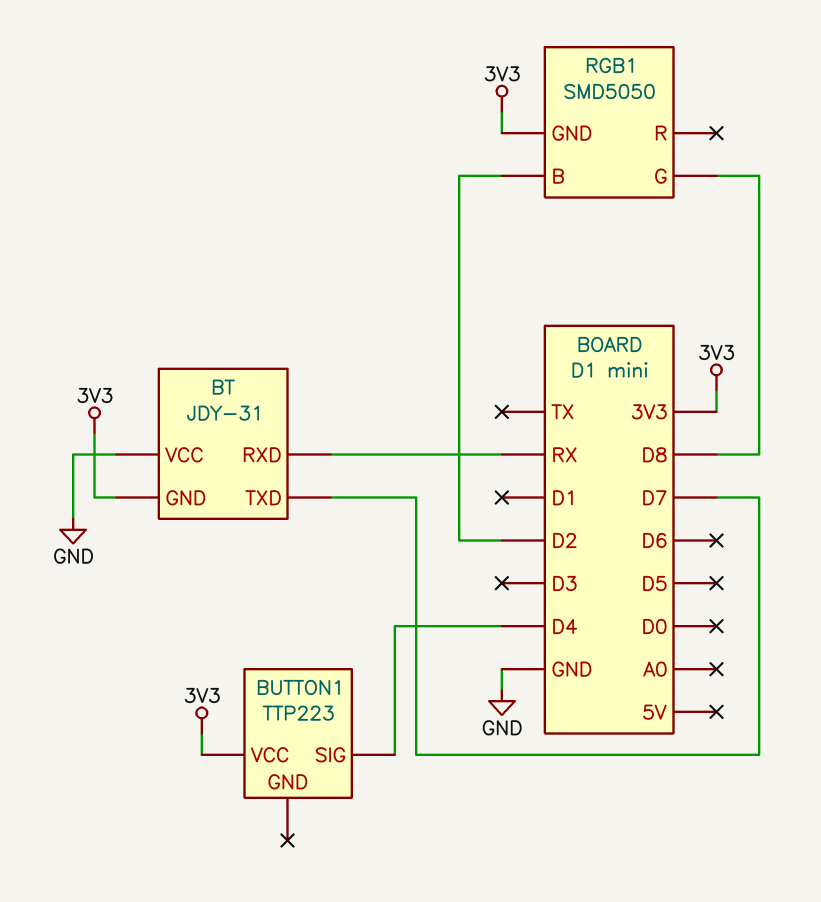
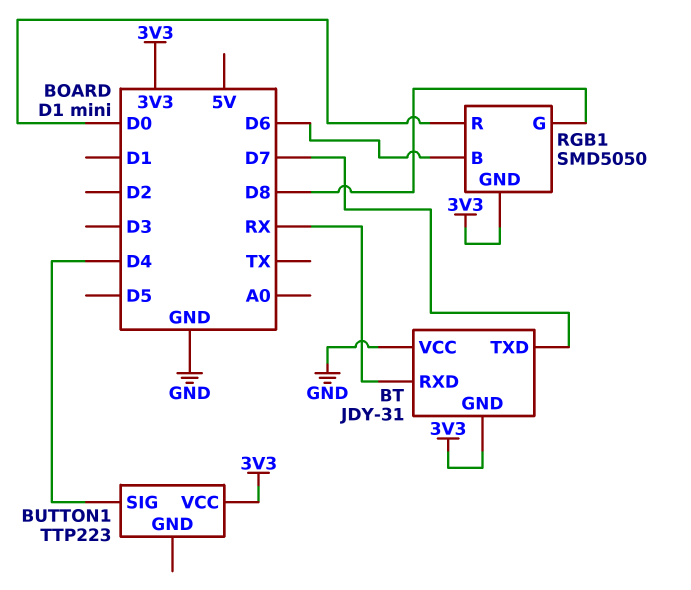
RGB1 pin B: D2 -> D6
RGB1 pin R: none -> D0

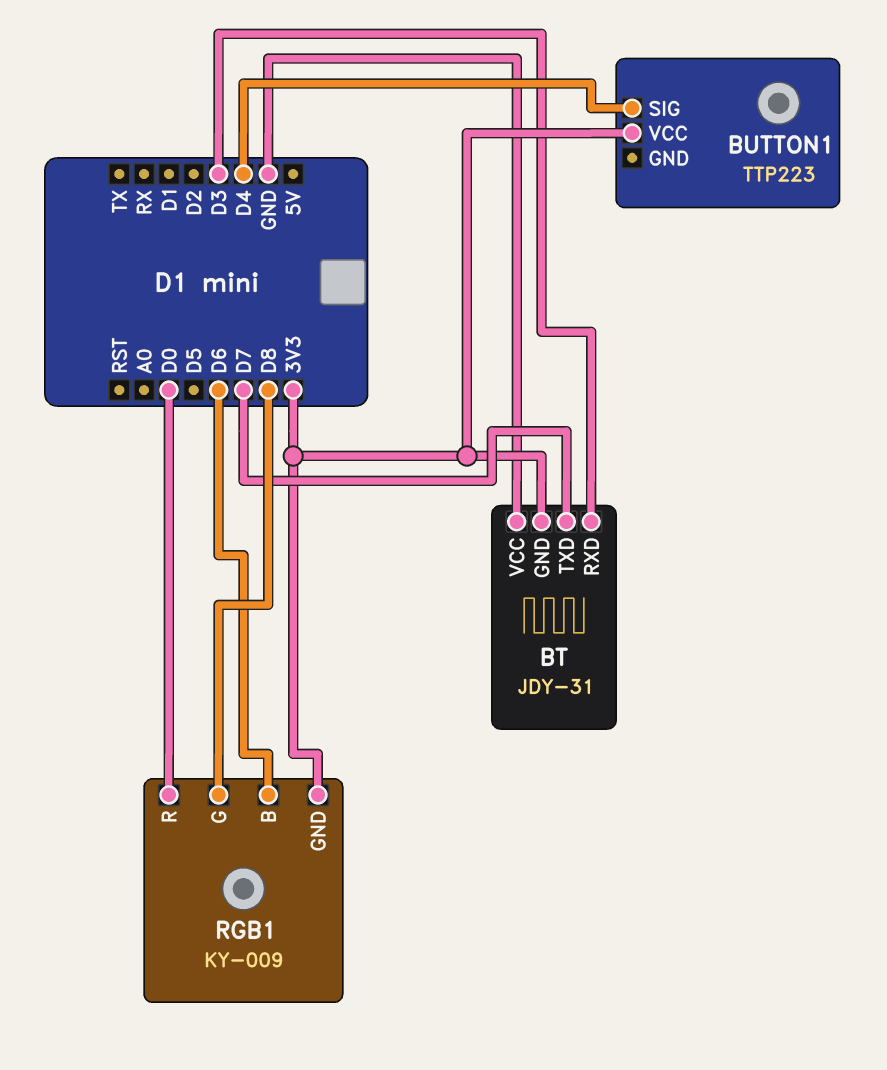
BT pin RXD: RX -> D3
RGB1: SMD5050 -> KY-009

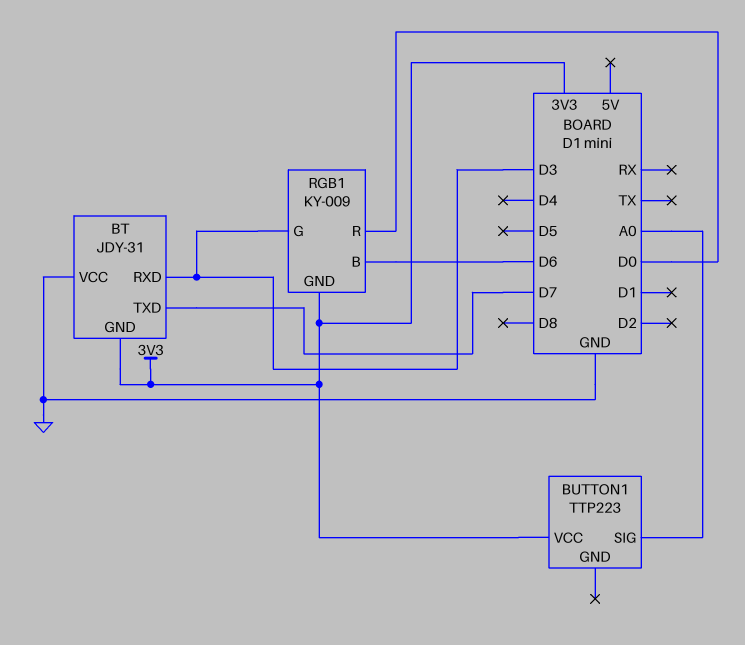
BUTTON1 pin SIG: D4 -> A0
RGB1 pin G: D8 -> D3

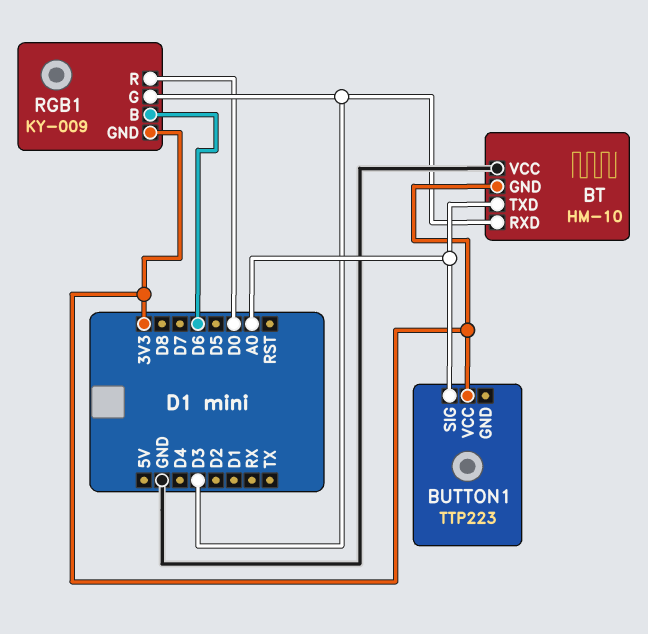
BT: JDY-31 -> HM-10
BT pin TXD: D7 -> A0

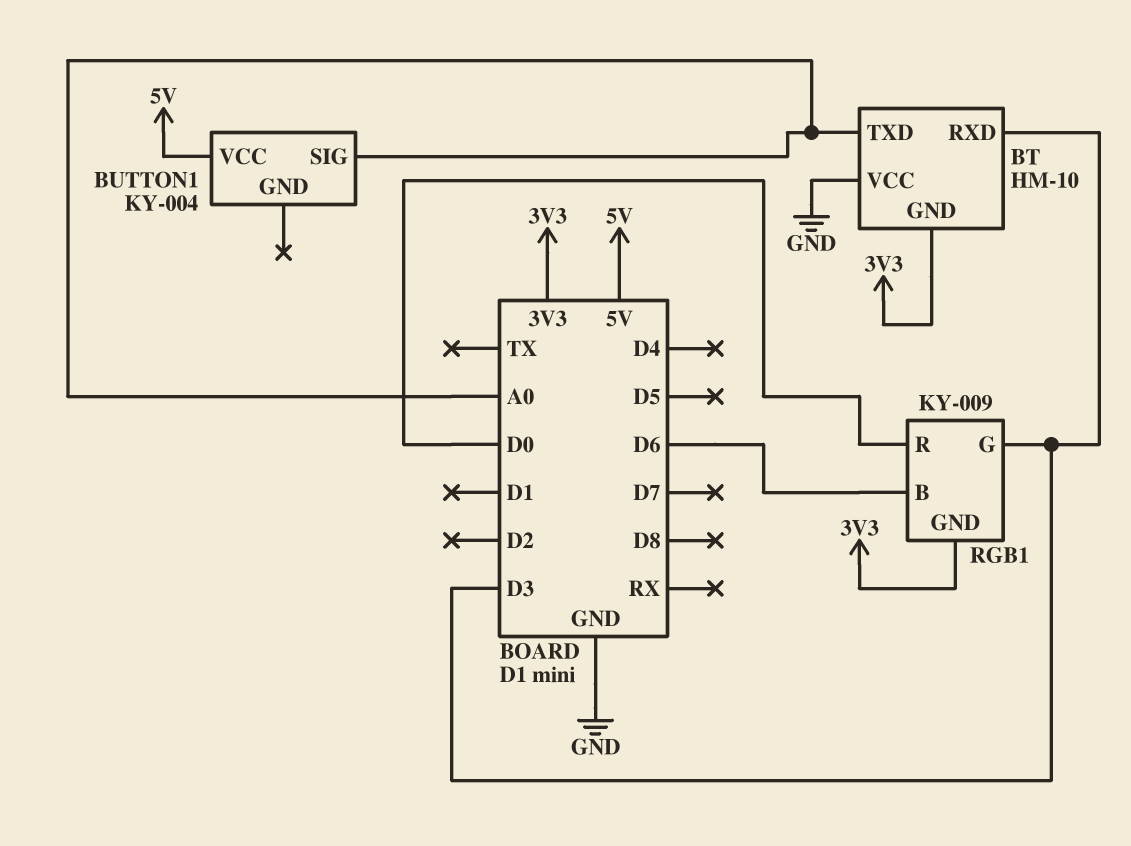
BUTTON1: TTP223 -> KY-004
BUTTON1 pin VCC: 3V3 -> 5V

